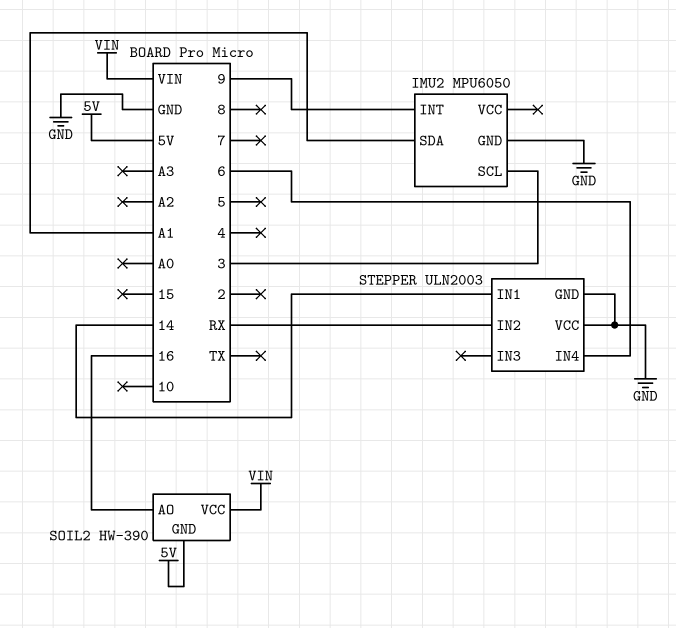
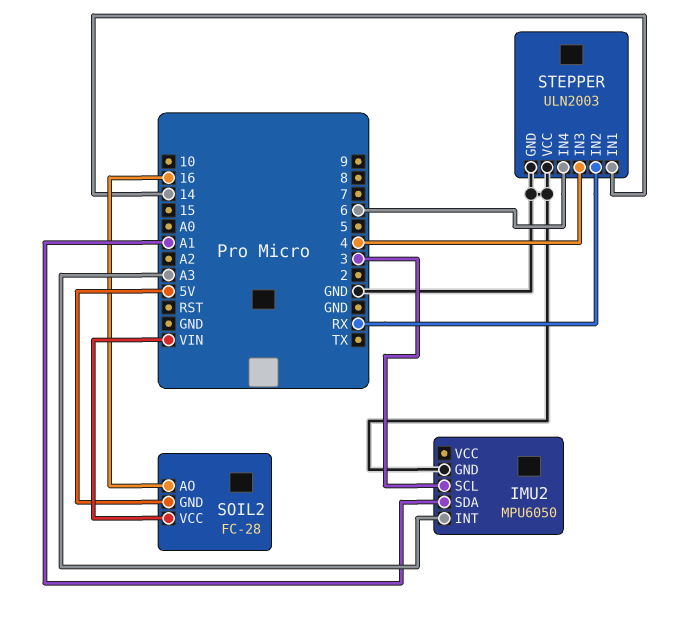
IMU2 pin INT: 9 -> A3
SOIL2: HW-390 -> FC-28
STEPPER pin IN3: none -> 4

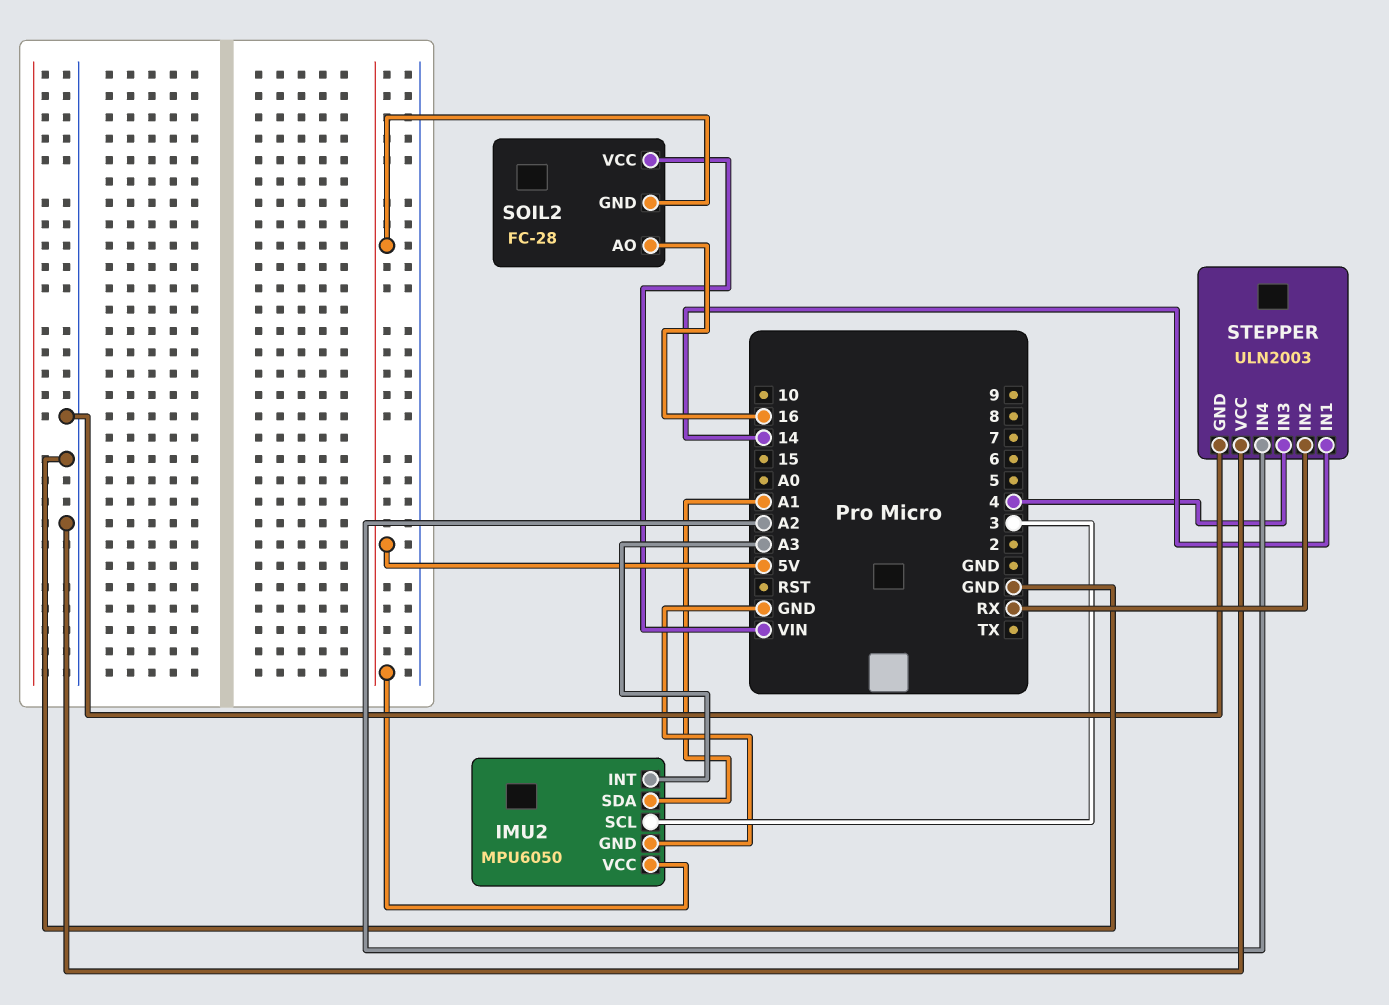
IMU2 pin VCC: none -> 5V
STEPPER pin IN4: 6 -> A2

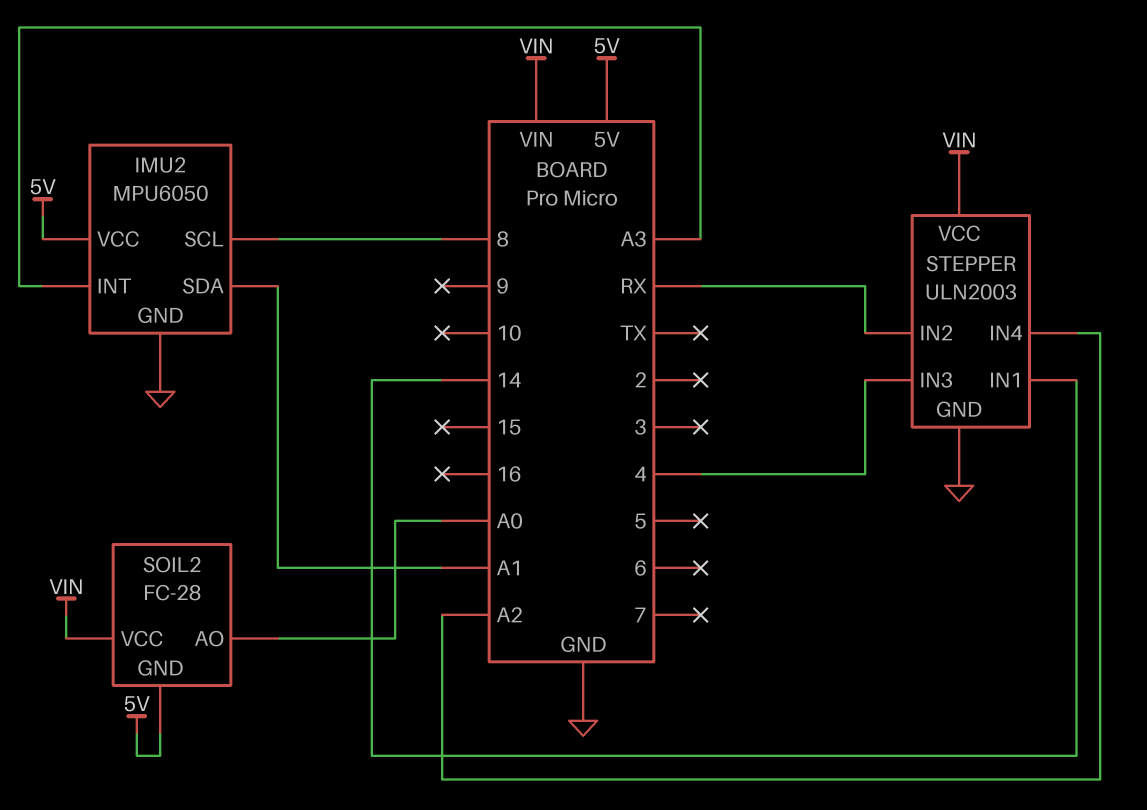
IMU2 pin SCL: 3 -> 8
SOIL2 pin AO: 16 -> A0
STEPPER pin VCC: GND -> VIN

